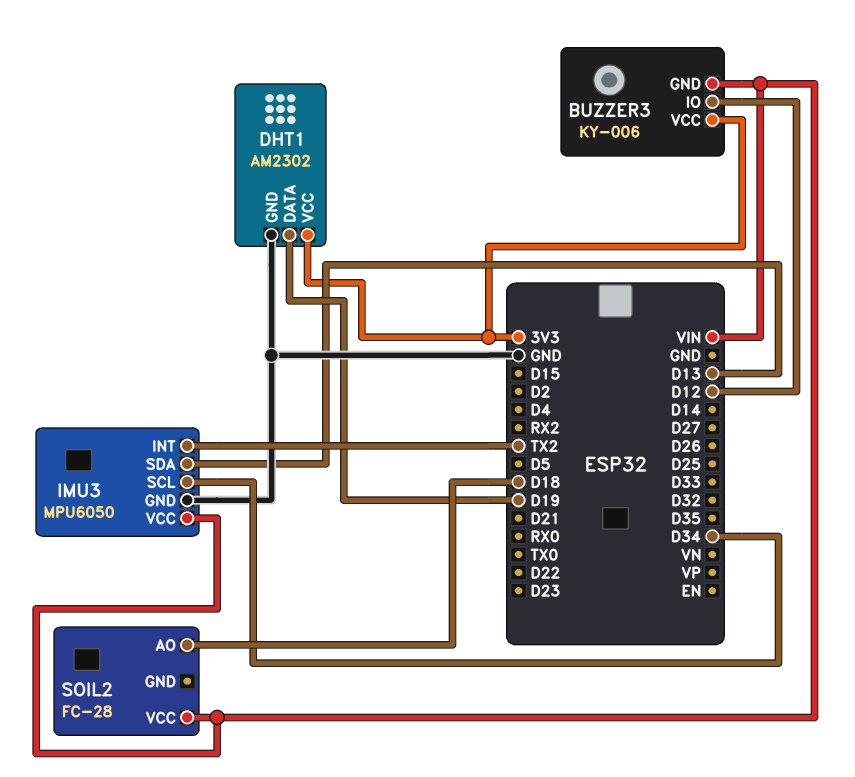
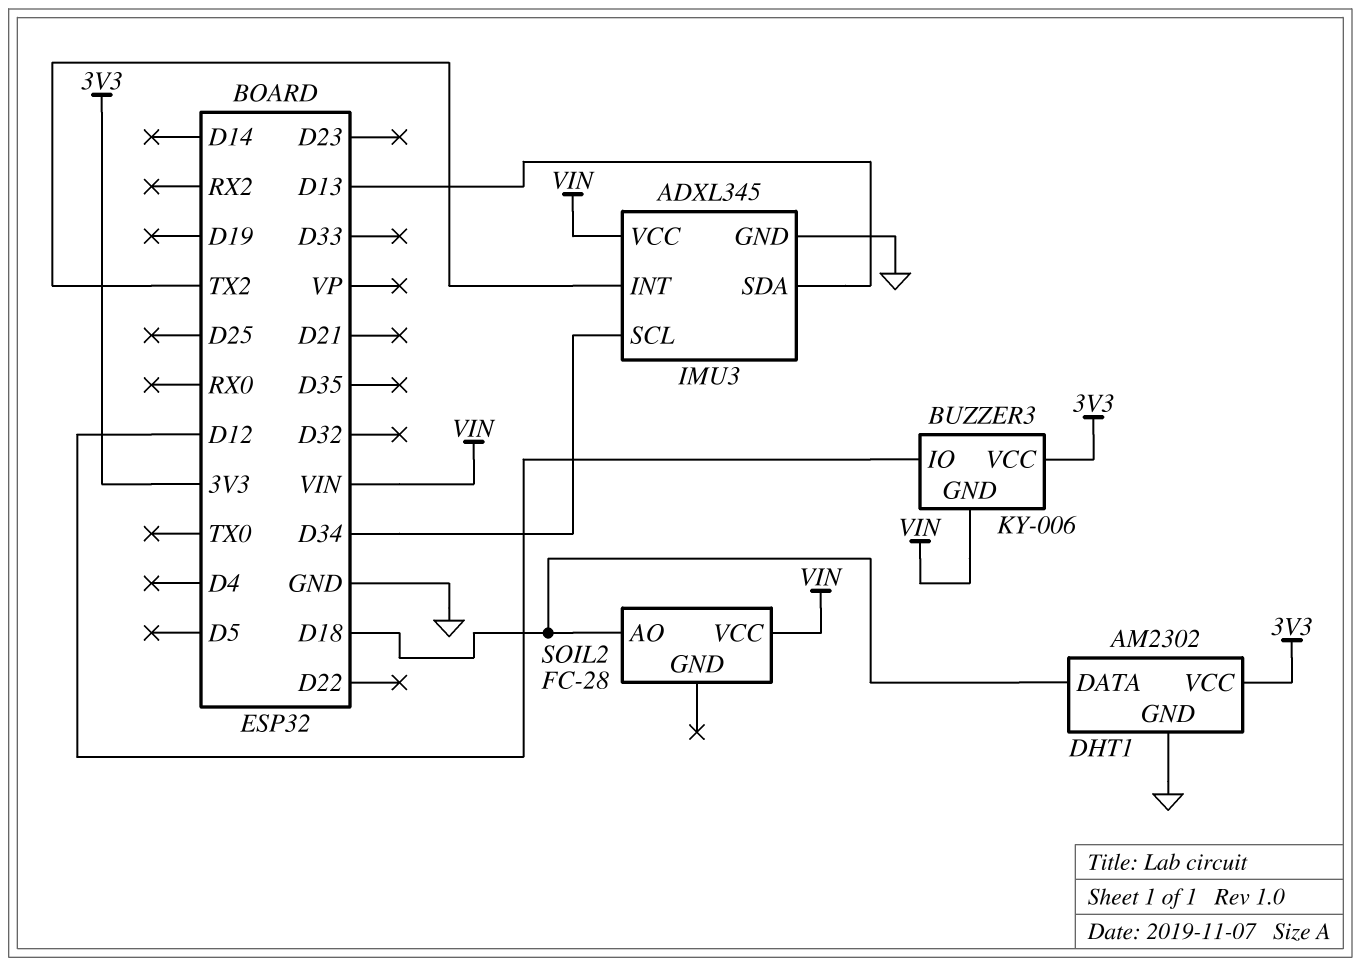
DHT1 pin DATA: D19 -> D18
IMU3: MPU6050 -> ADXL345

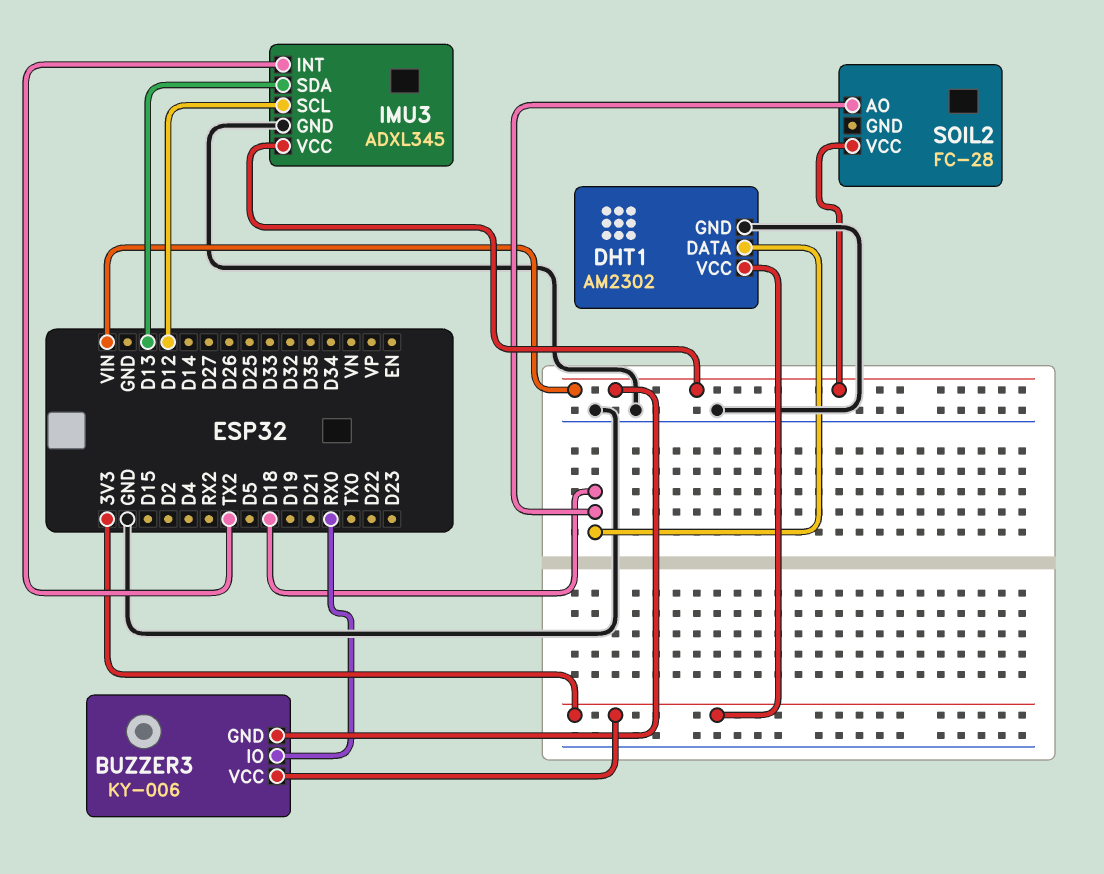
BUZZER3 pin IO: D12 -> RX0
IMU3 pin SCL: D34 -> D12

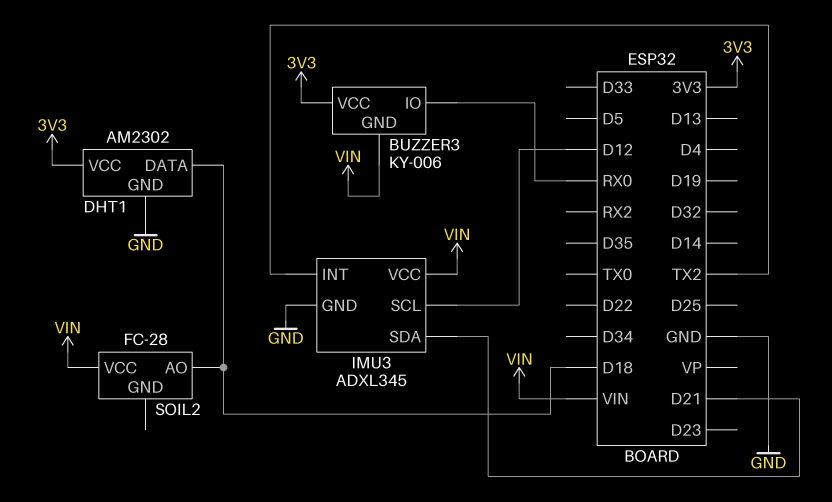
IMU3 pin SDA: D13 -> D21

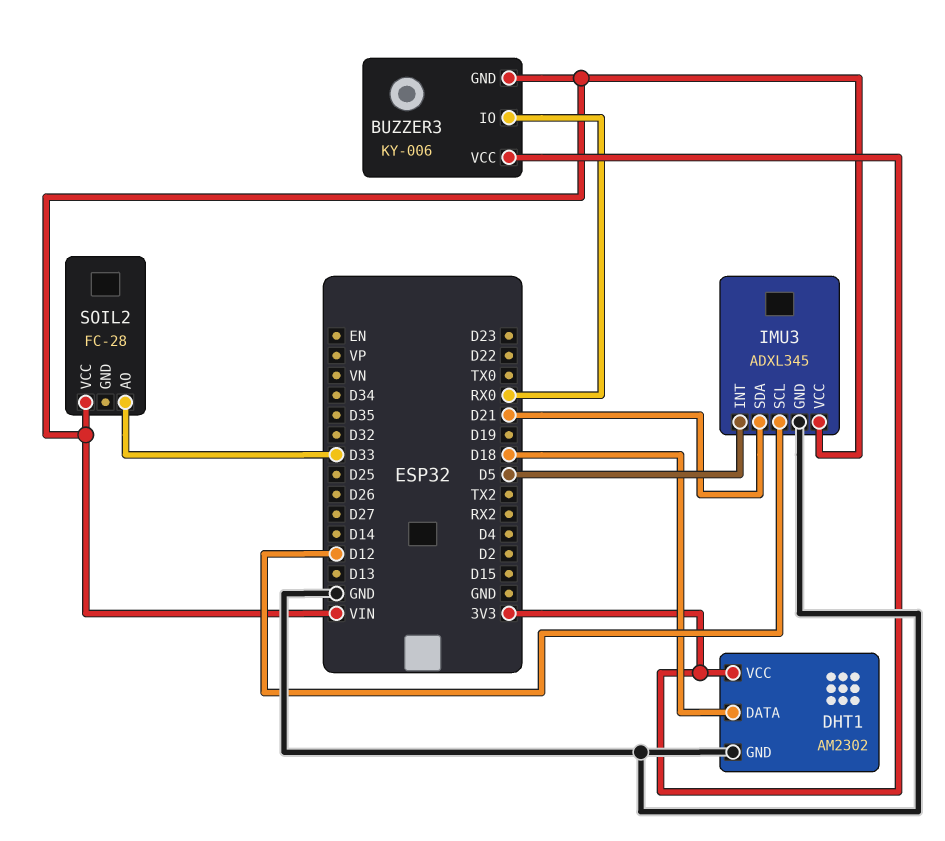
IMU3 pin INT: TX2 -> D5
SOIL2 pin AO: D18 -> D33

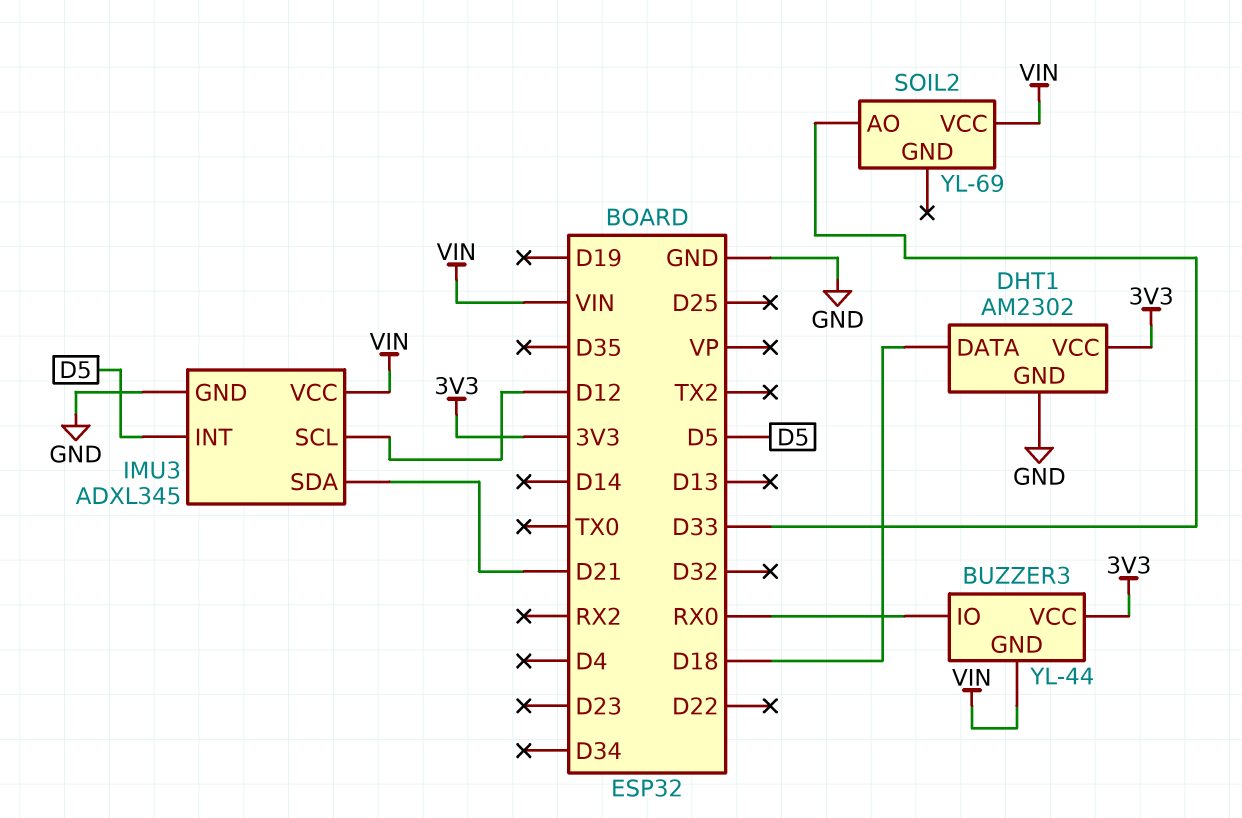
BUZZER3: KY-006 -> YL-44
SOIL2: FC-28 -> YL-69

